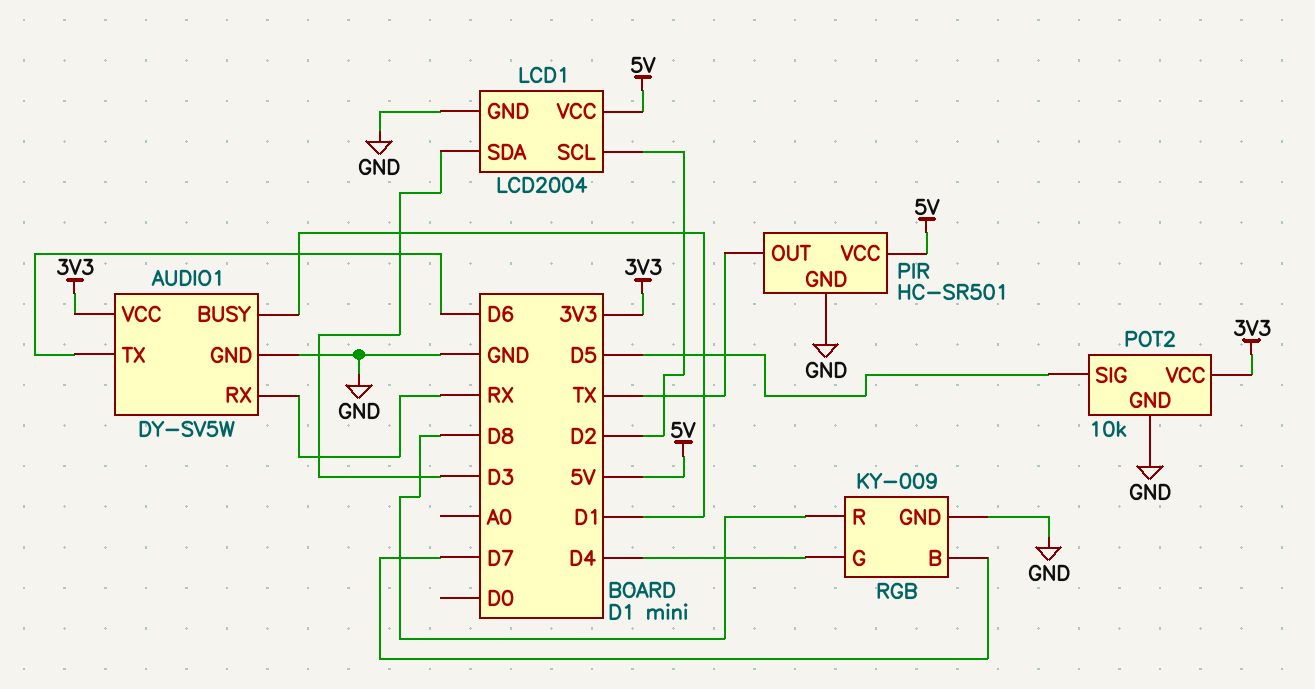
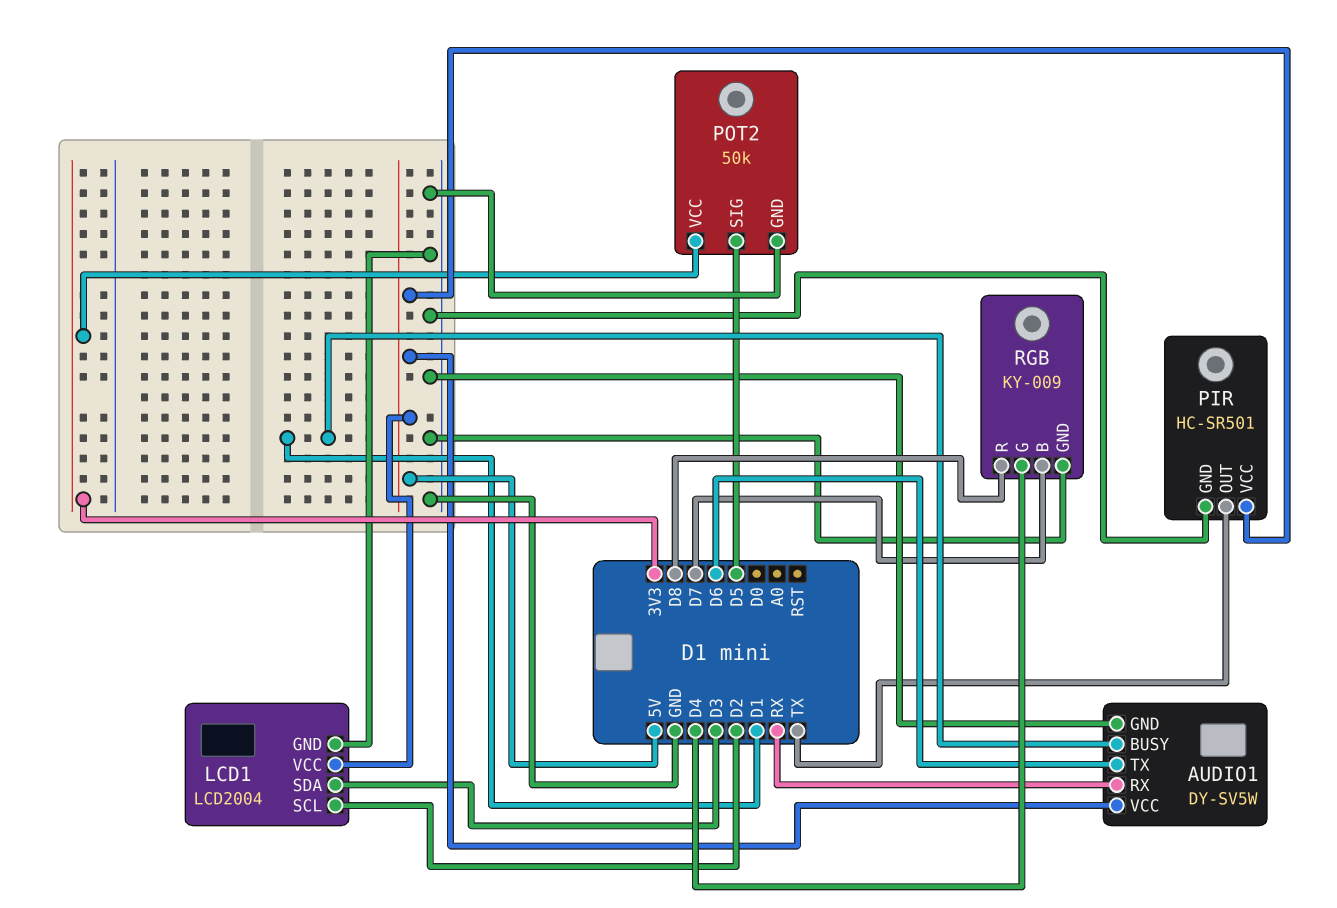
AUDIO1 pin VCC: 3V3 -> 5V
POT2: 10k -> 50k

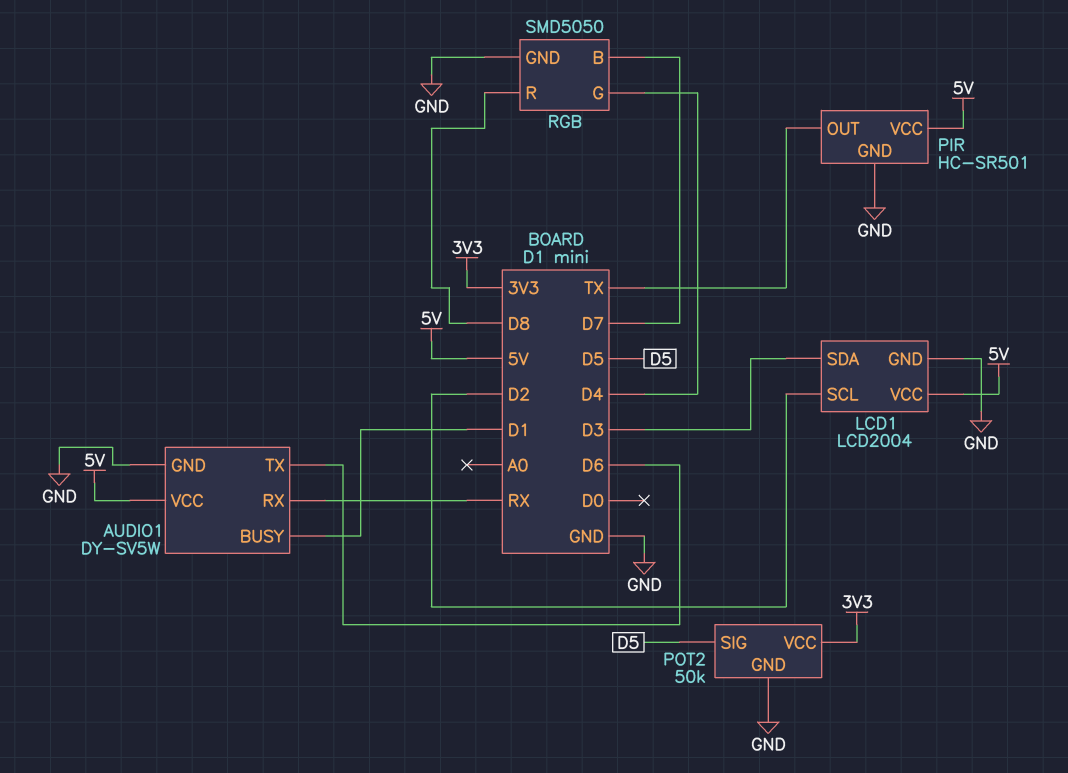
RGB: KY-009 -> SMD5050

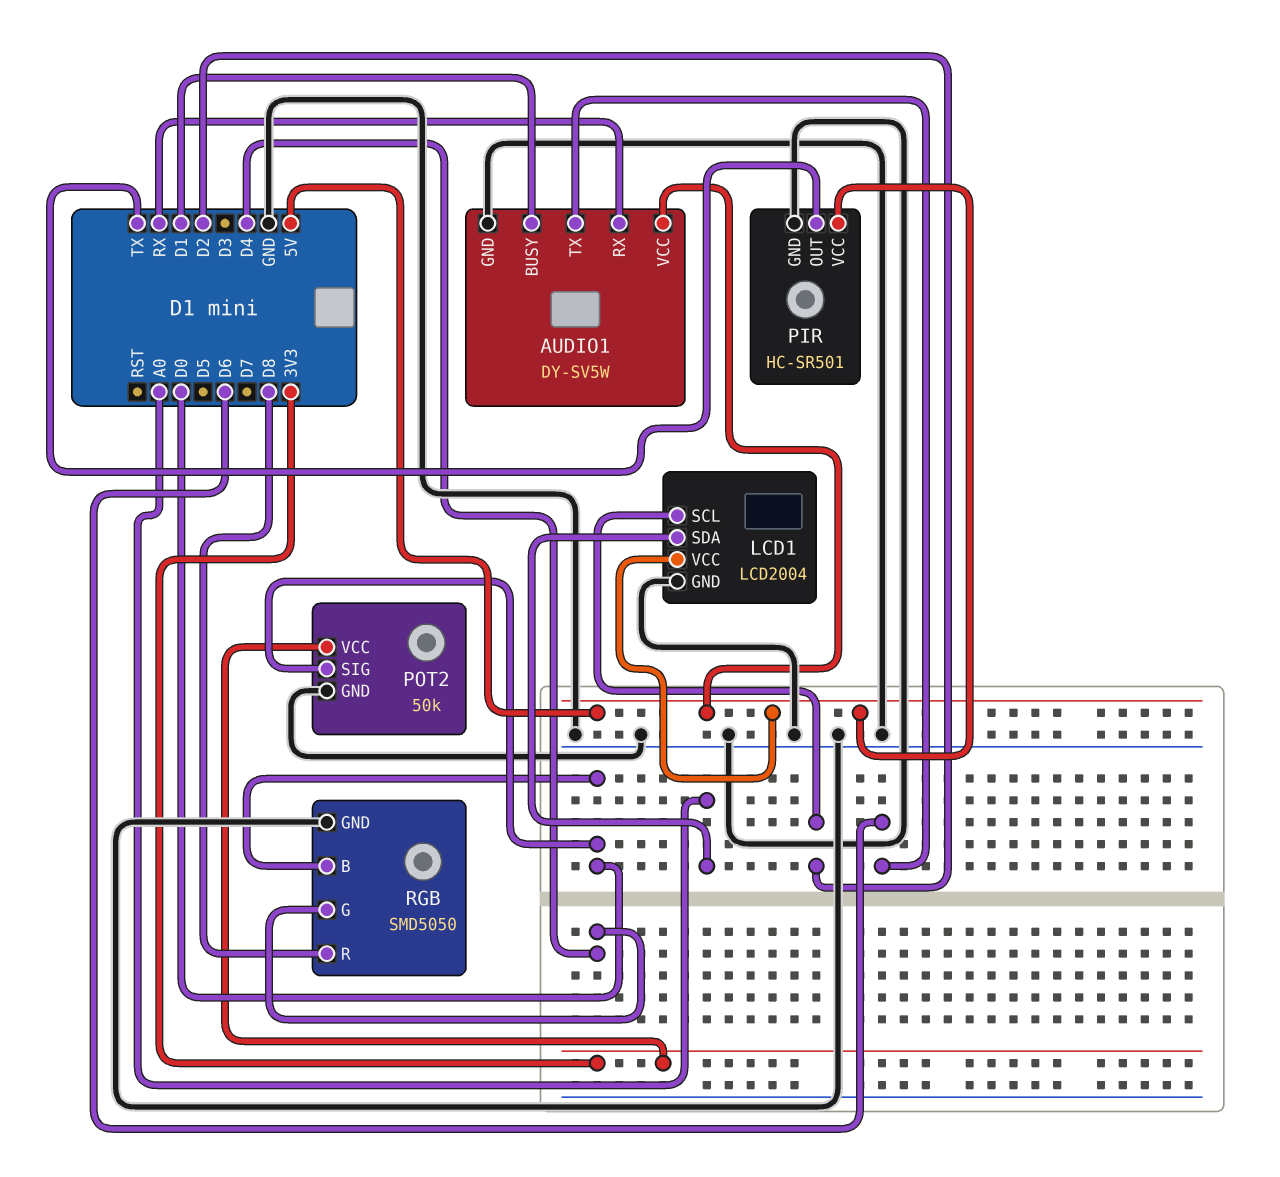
LCD1 pin SDA: D3 -> A0
POT2 pin SIG: D5 -> D0
RGB pin B: D7 -> D0

